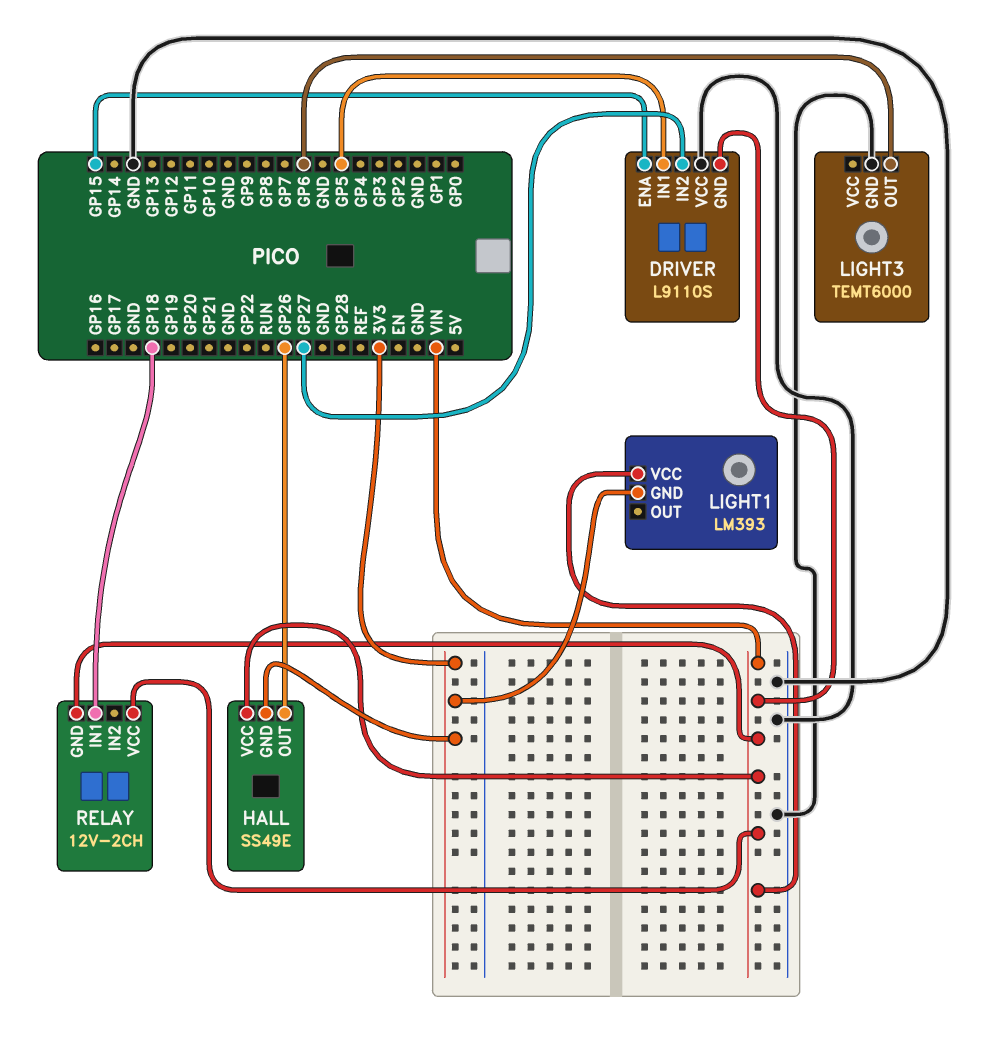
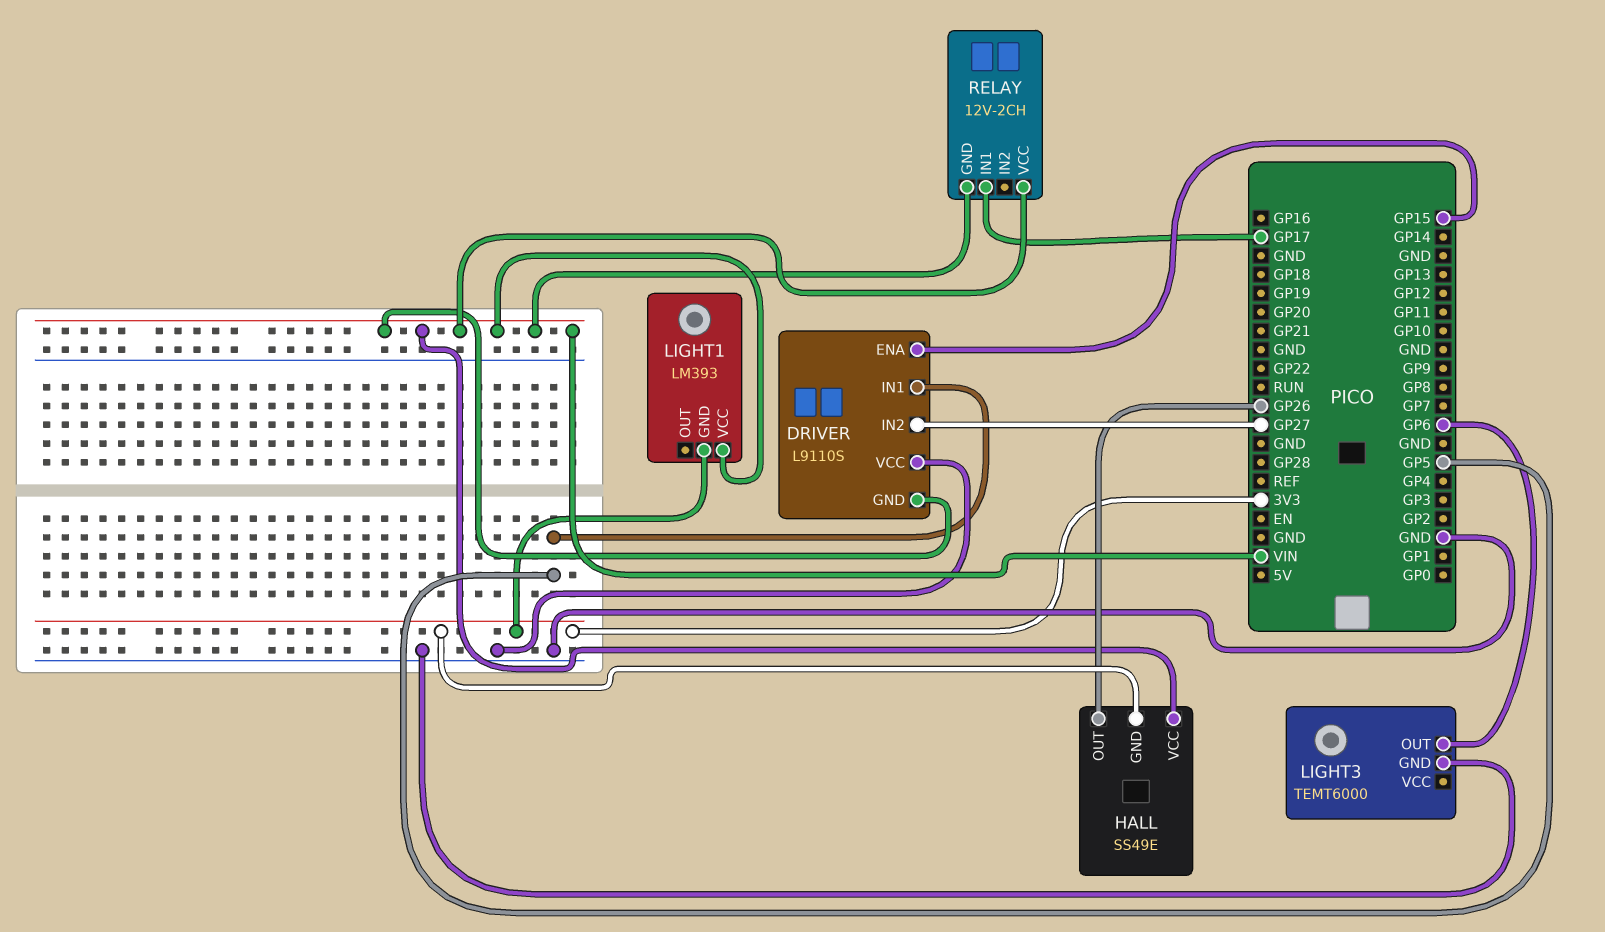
RELAY pin IN1: GP18 -> GP17

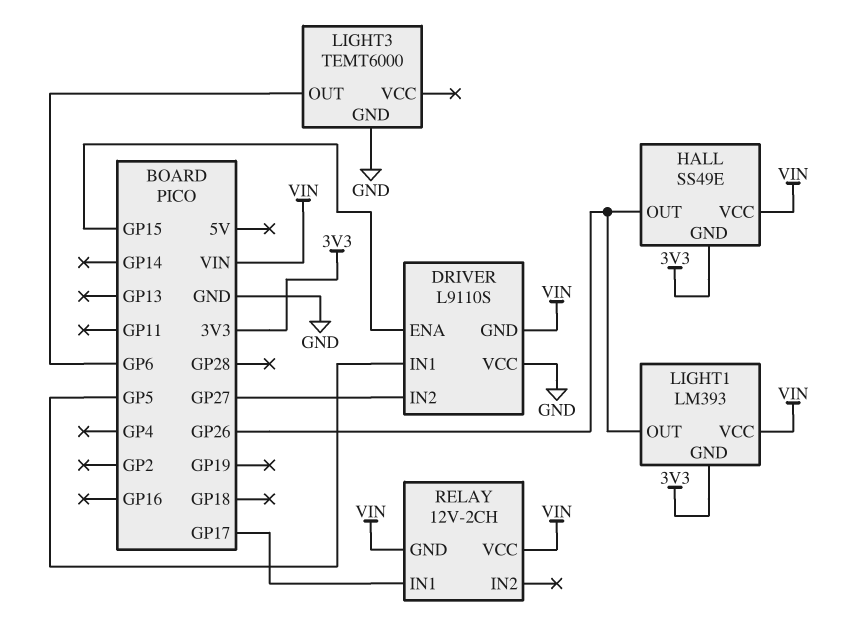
LIGHT1 pin OUT: none -> GP26

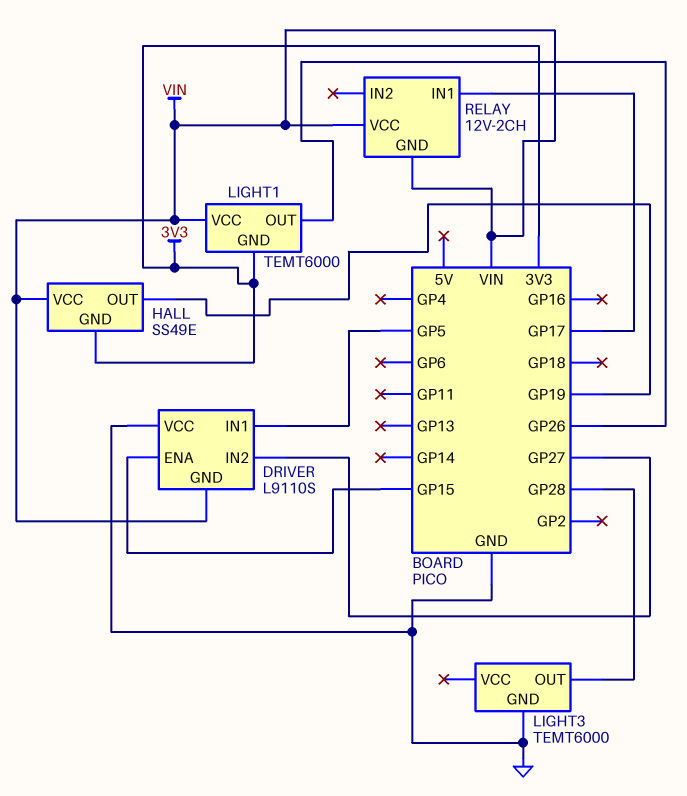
HALL pin OUT: GP26 -> GP19
LIGHT1: LM393 -> TEMT6000
LIGHT3 pin OUT: GP6 -> GP28

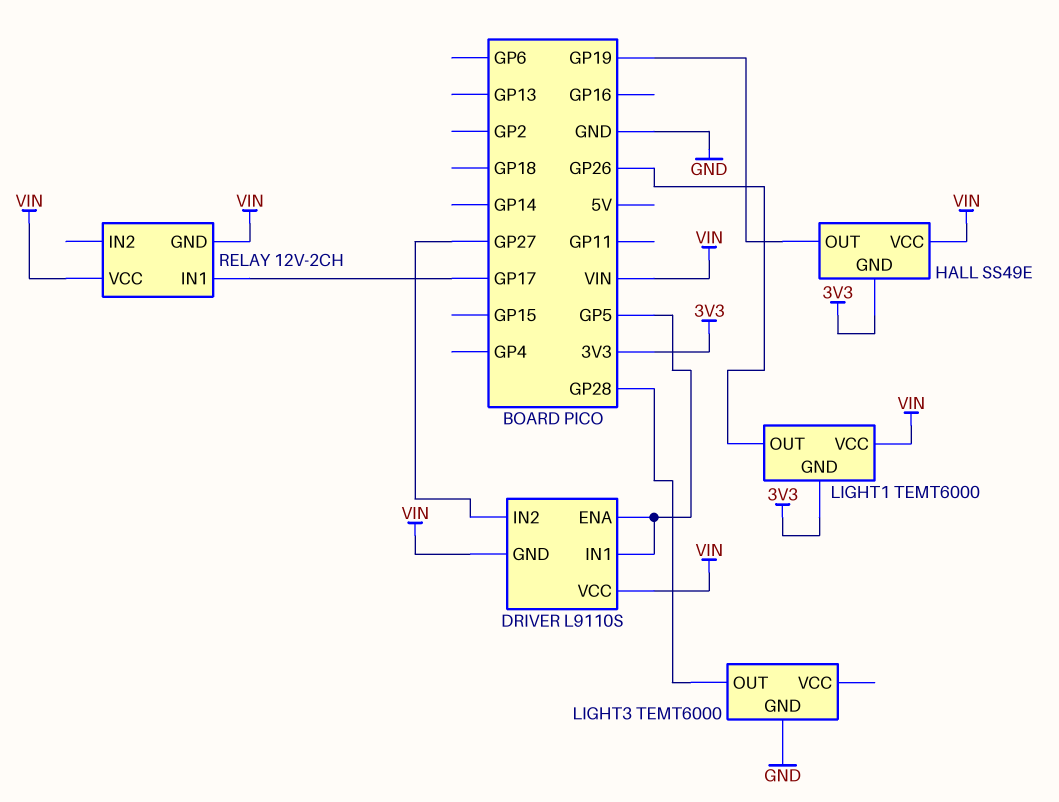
DRIVER pin ENA: GP15 -> GP5
DRIVER pin VCC: GND -> VIN

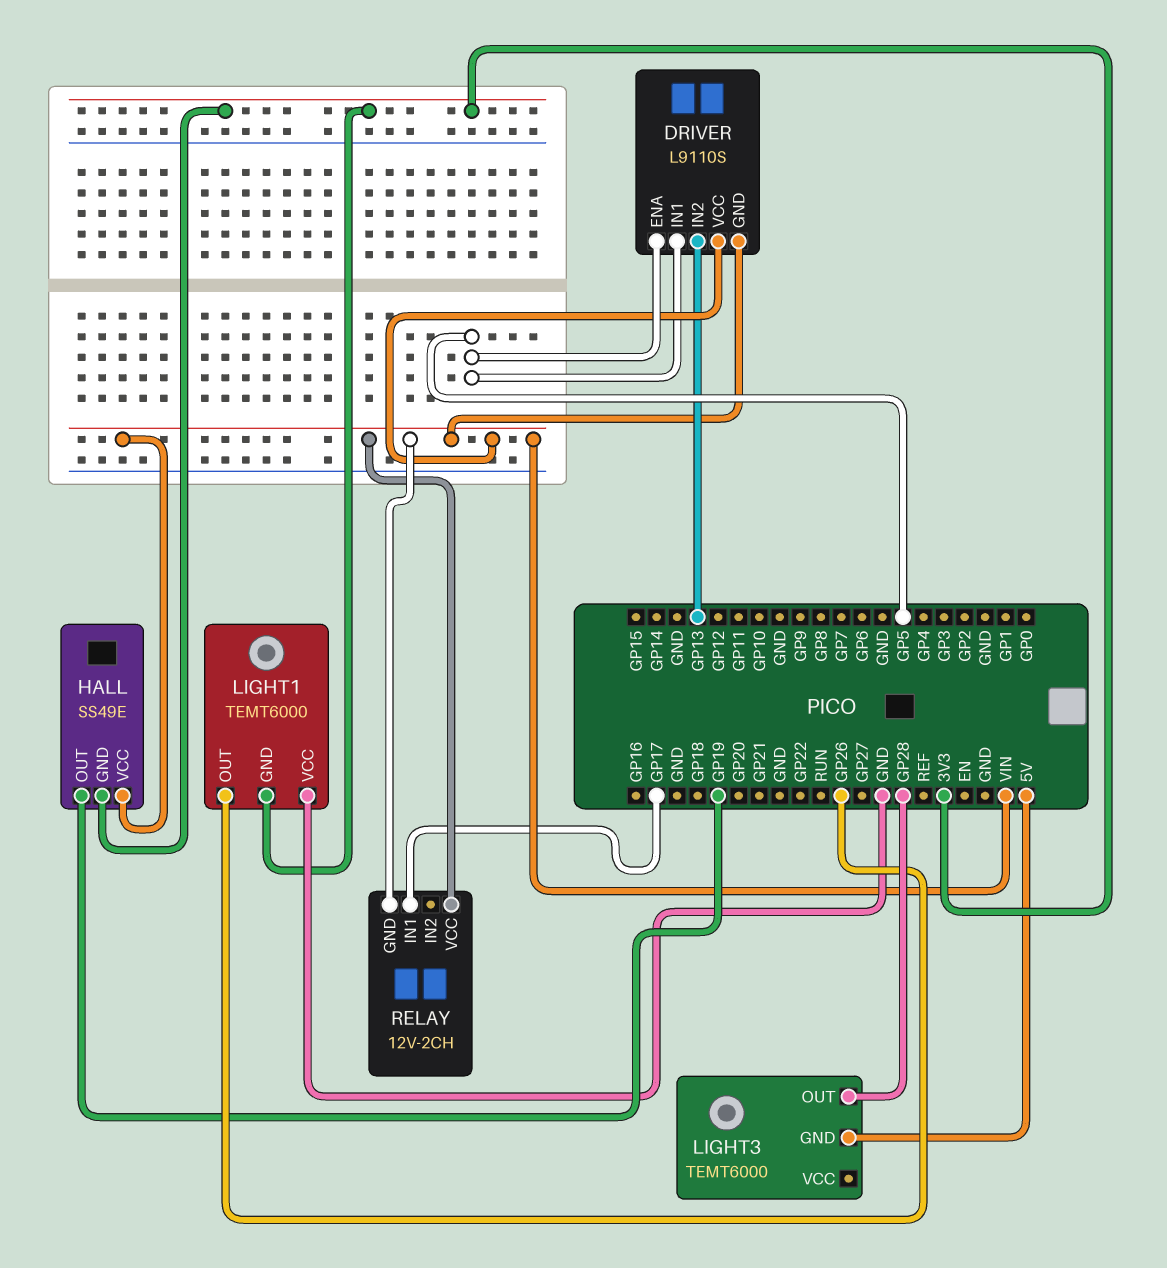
DRIVER pin IN2: GP27 -> GP13
LIGHT1 pin VCC: VIN -> GND
LIGHT3 pin GND: GND -> 5V

